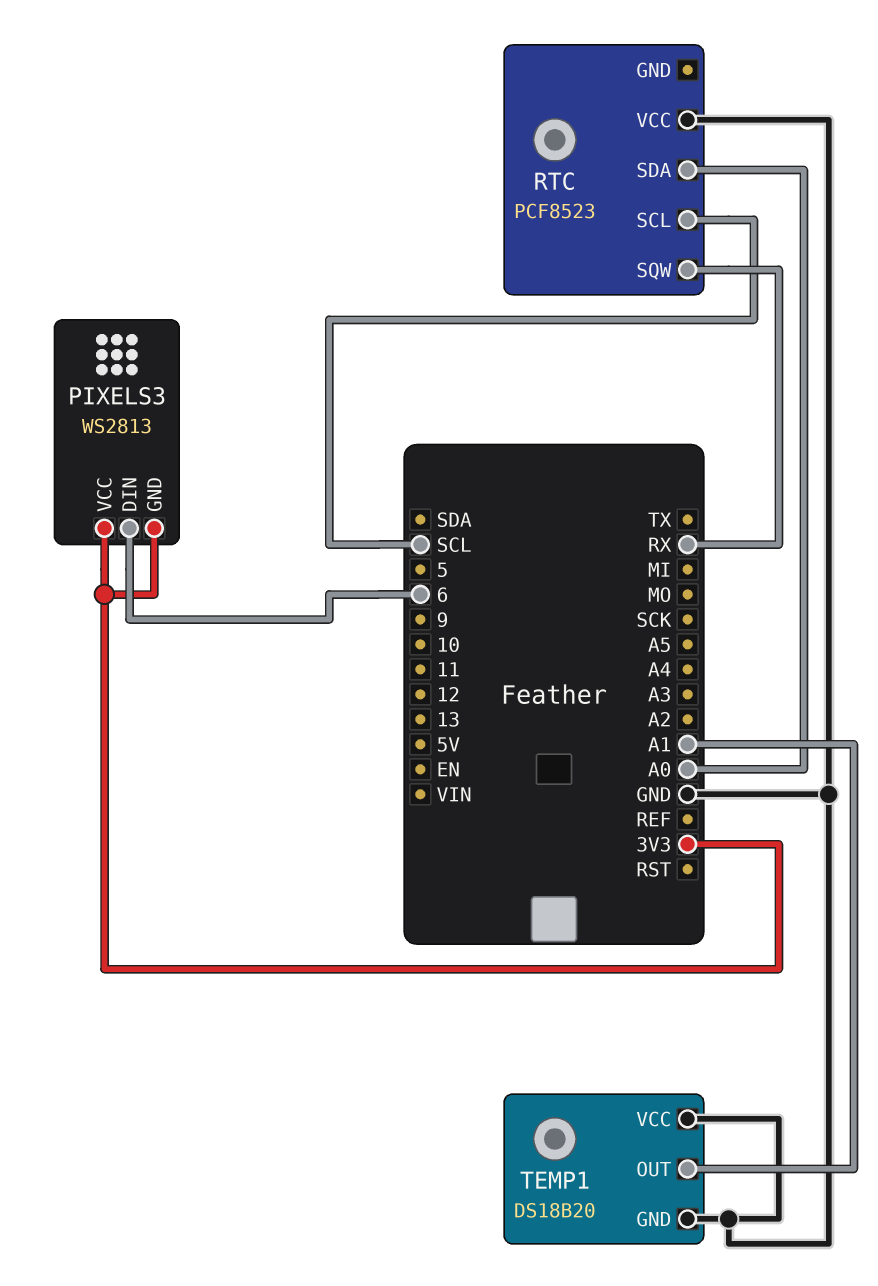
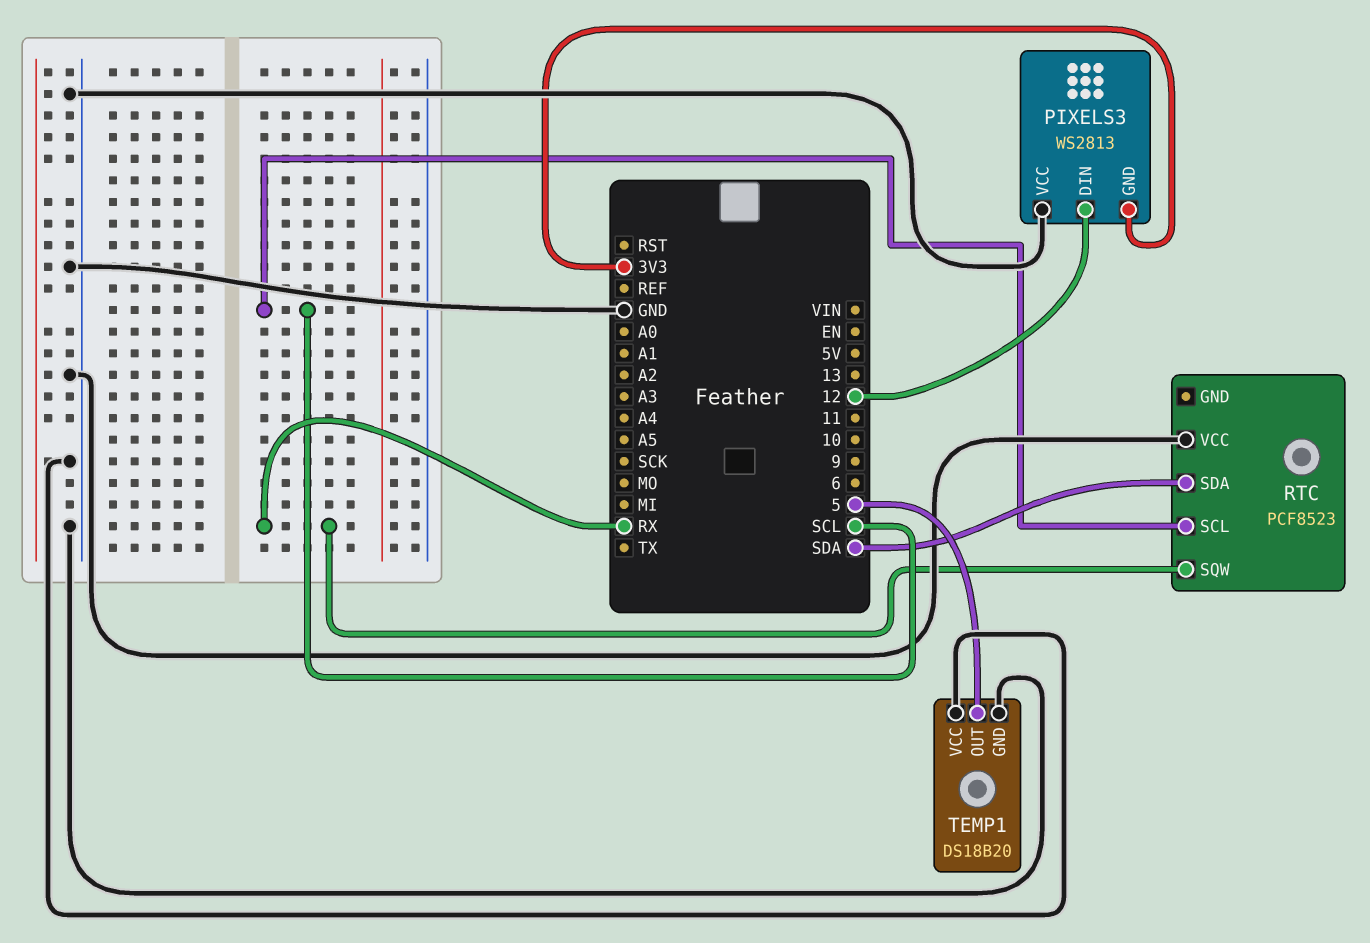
PIXELS3 pin DIN: 6 -> 12
PIXELS3 pin VCC: 3V3 -> GND
RTC pin SDA: A0 -> SDA
TEMP1 pin OUT: A1 -> 5

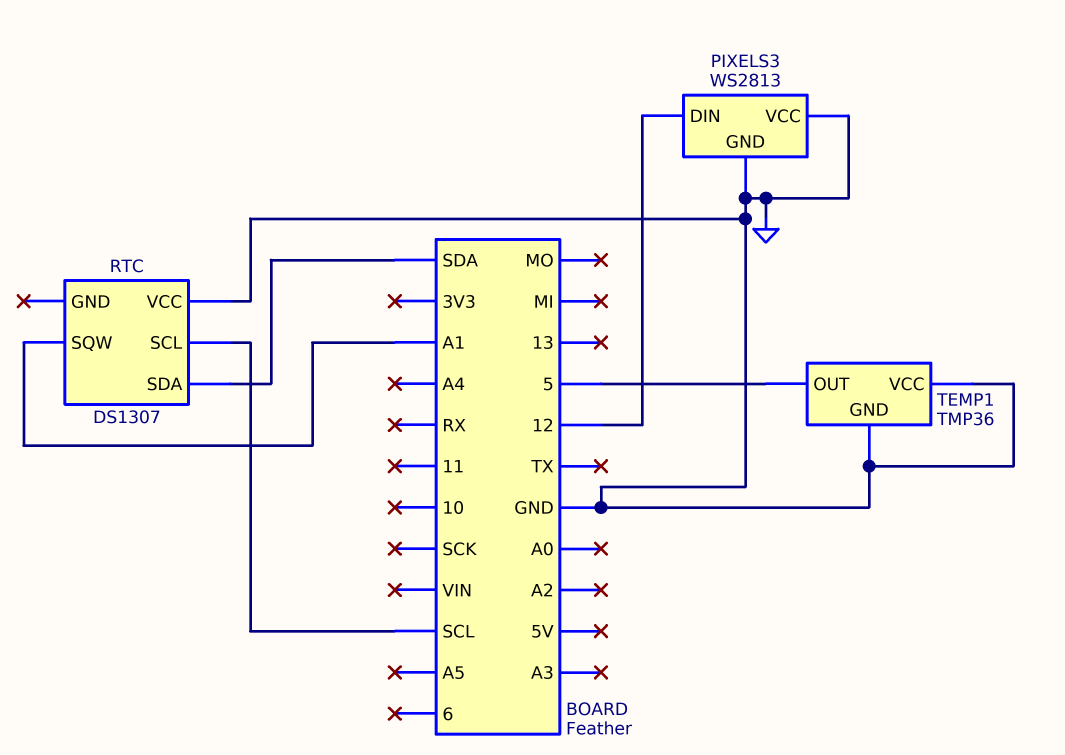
PIXELS3 pin GND: 3V3 -> GND
RTC: PCF8523 -> DS1307
RTC pin SQW: RX -> A1
TEMP1: DS18B20 -> TMP36

